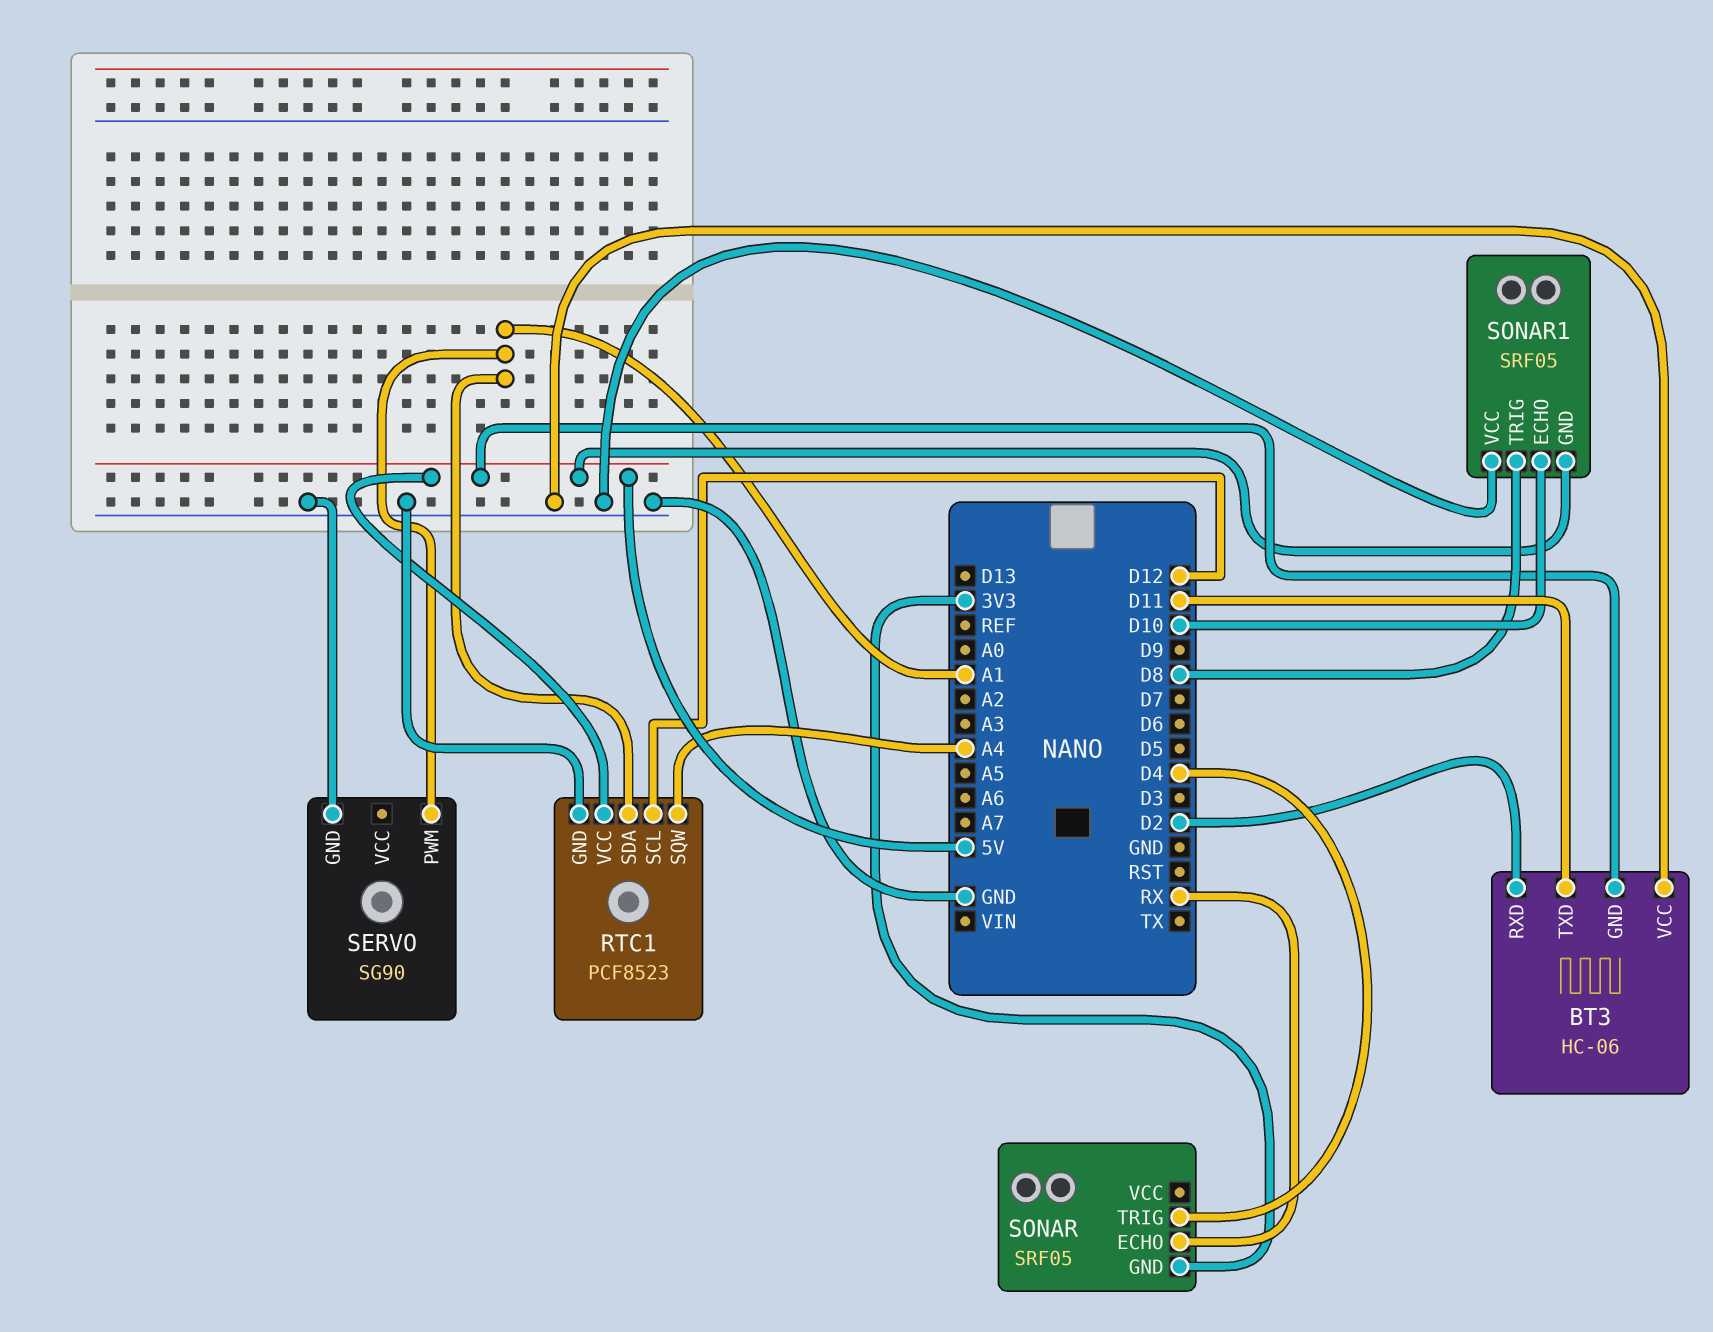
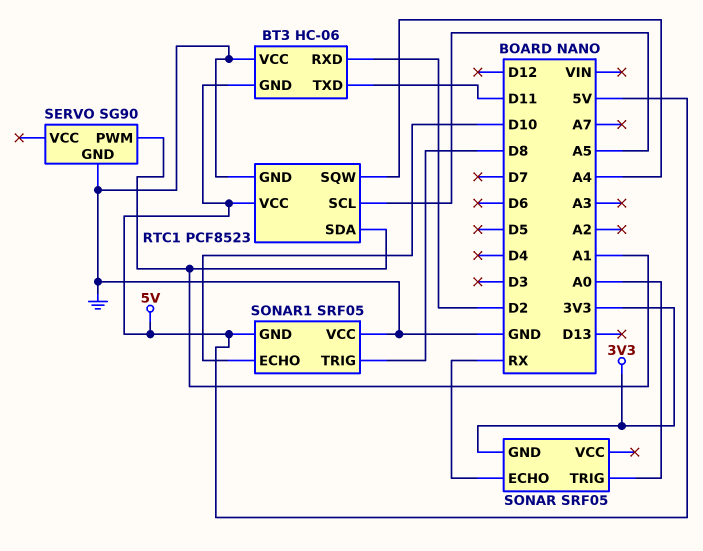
RTC1 pin SCL: D12 -> A5
SONAR pin TRIG: D4 -> A0

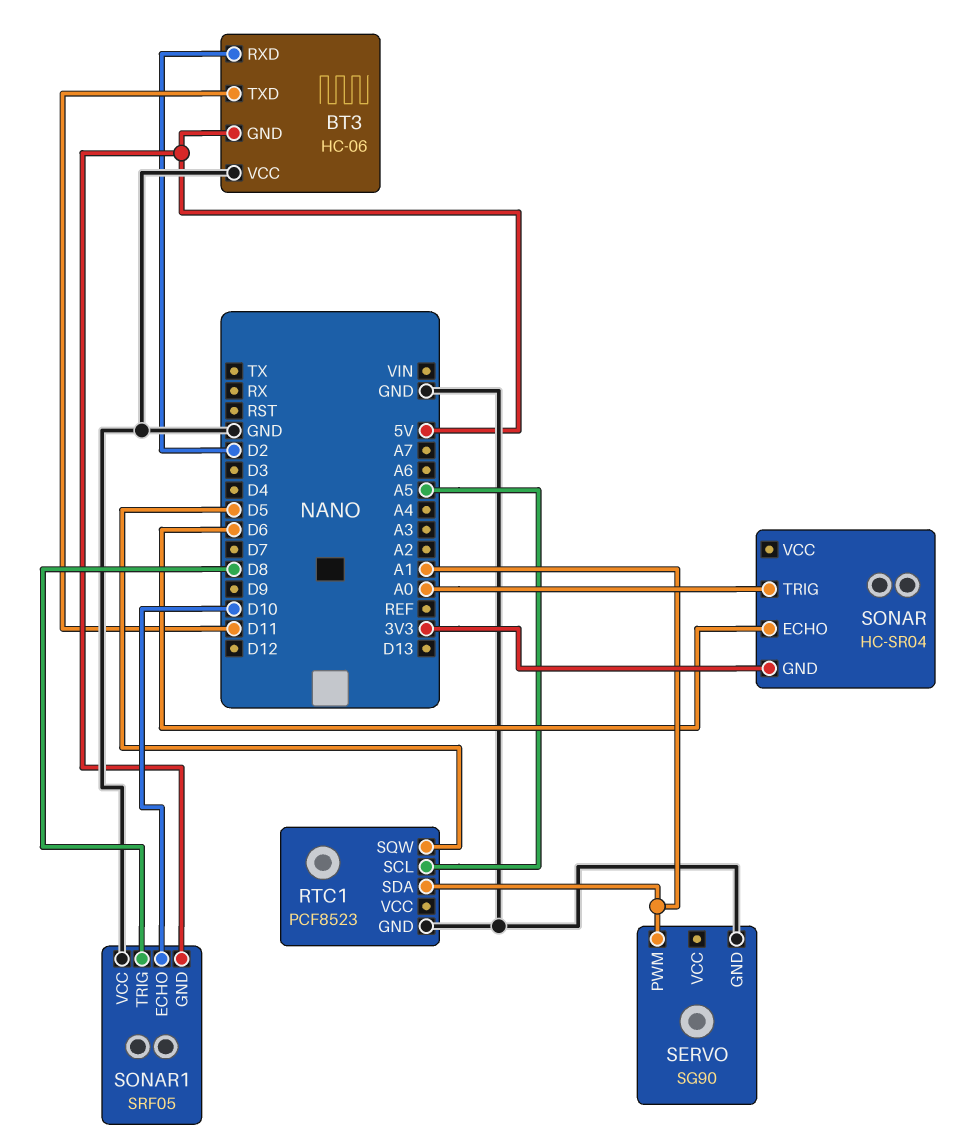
RTC1 pin SQW: A4 -> D5
RTC1 pin VCC: 5V -> none
SONAR: SRF05 -> HC-SR04
SONAR pin ECHO: RX -> D6

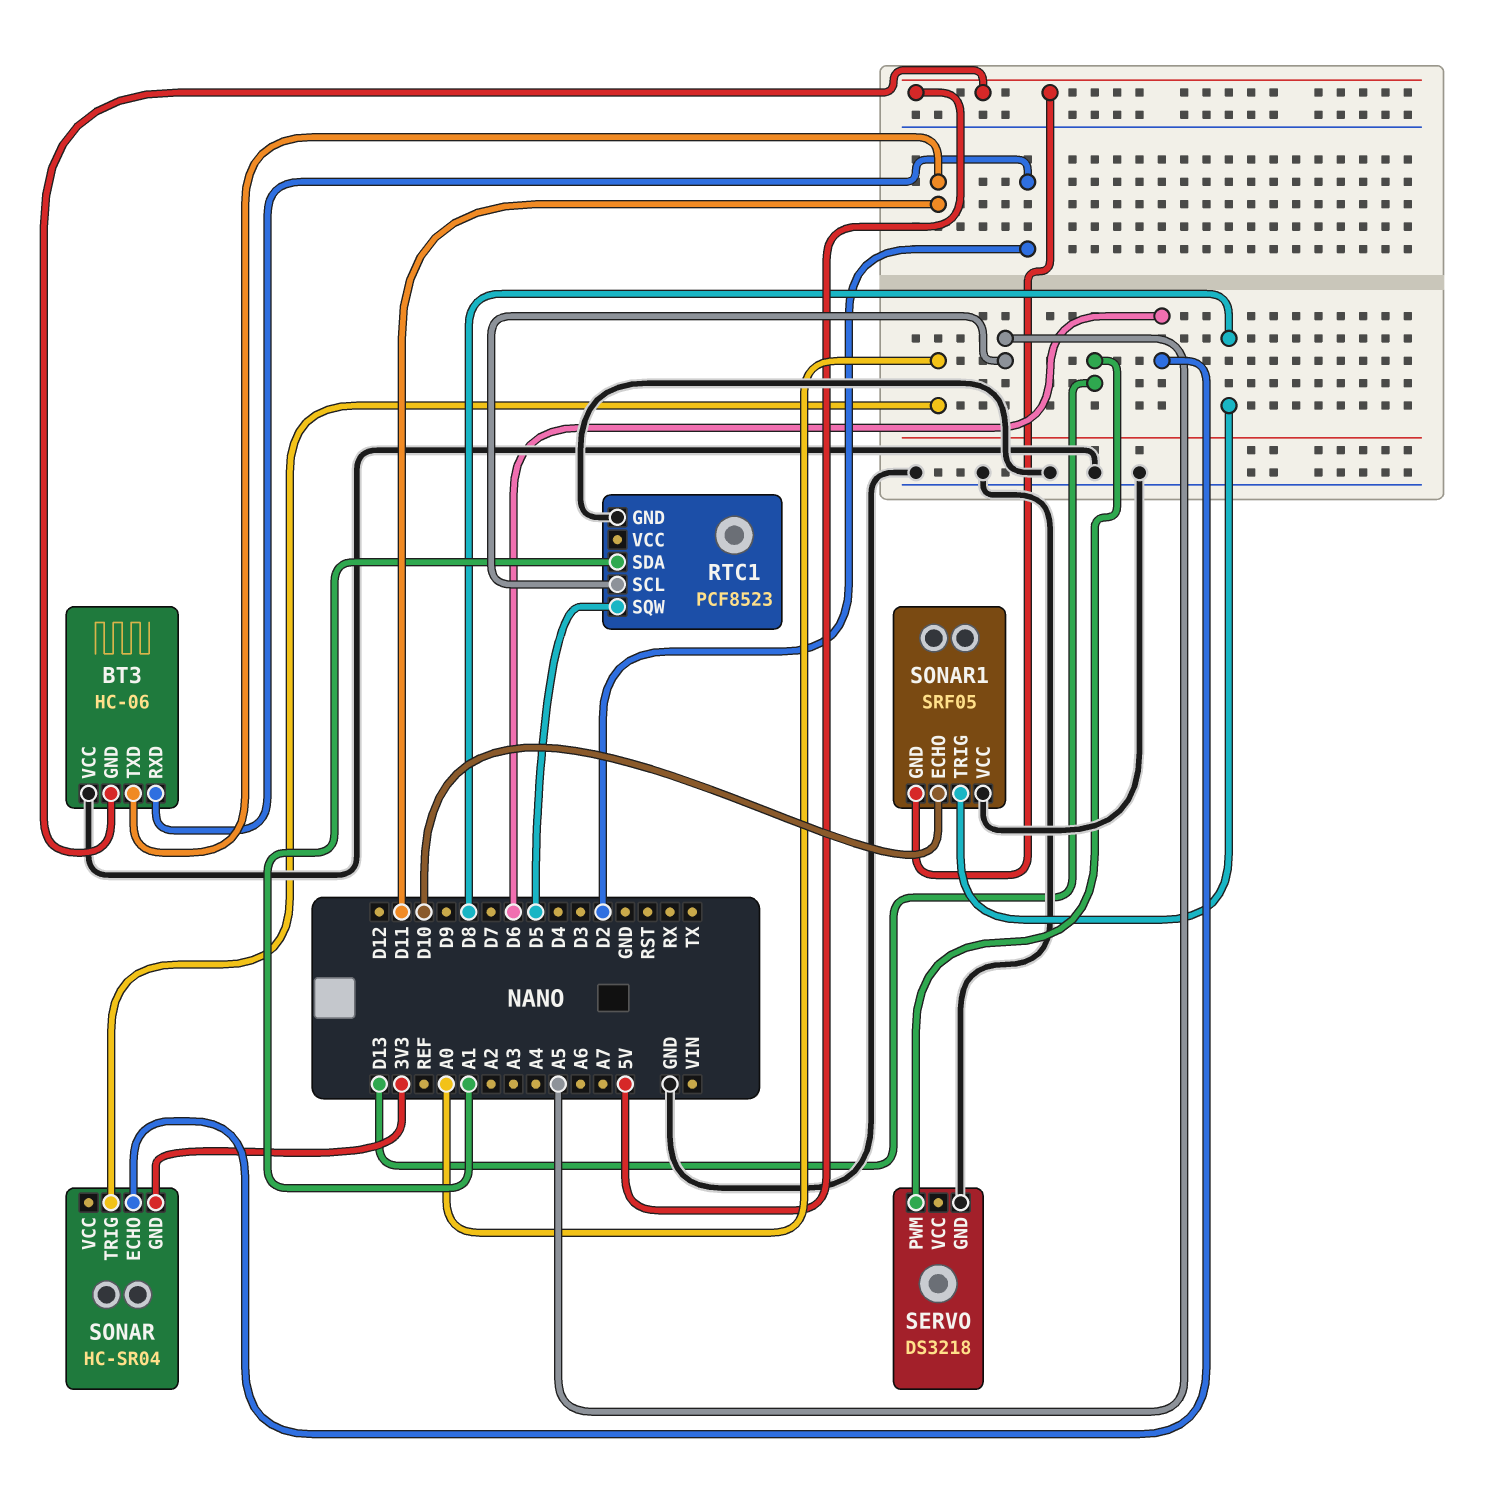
SERVO: SG90 -> DS3218
SERVO pin PWM: A1 -> D13

